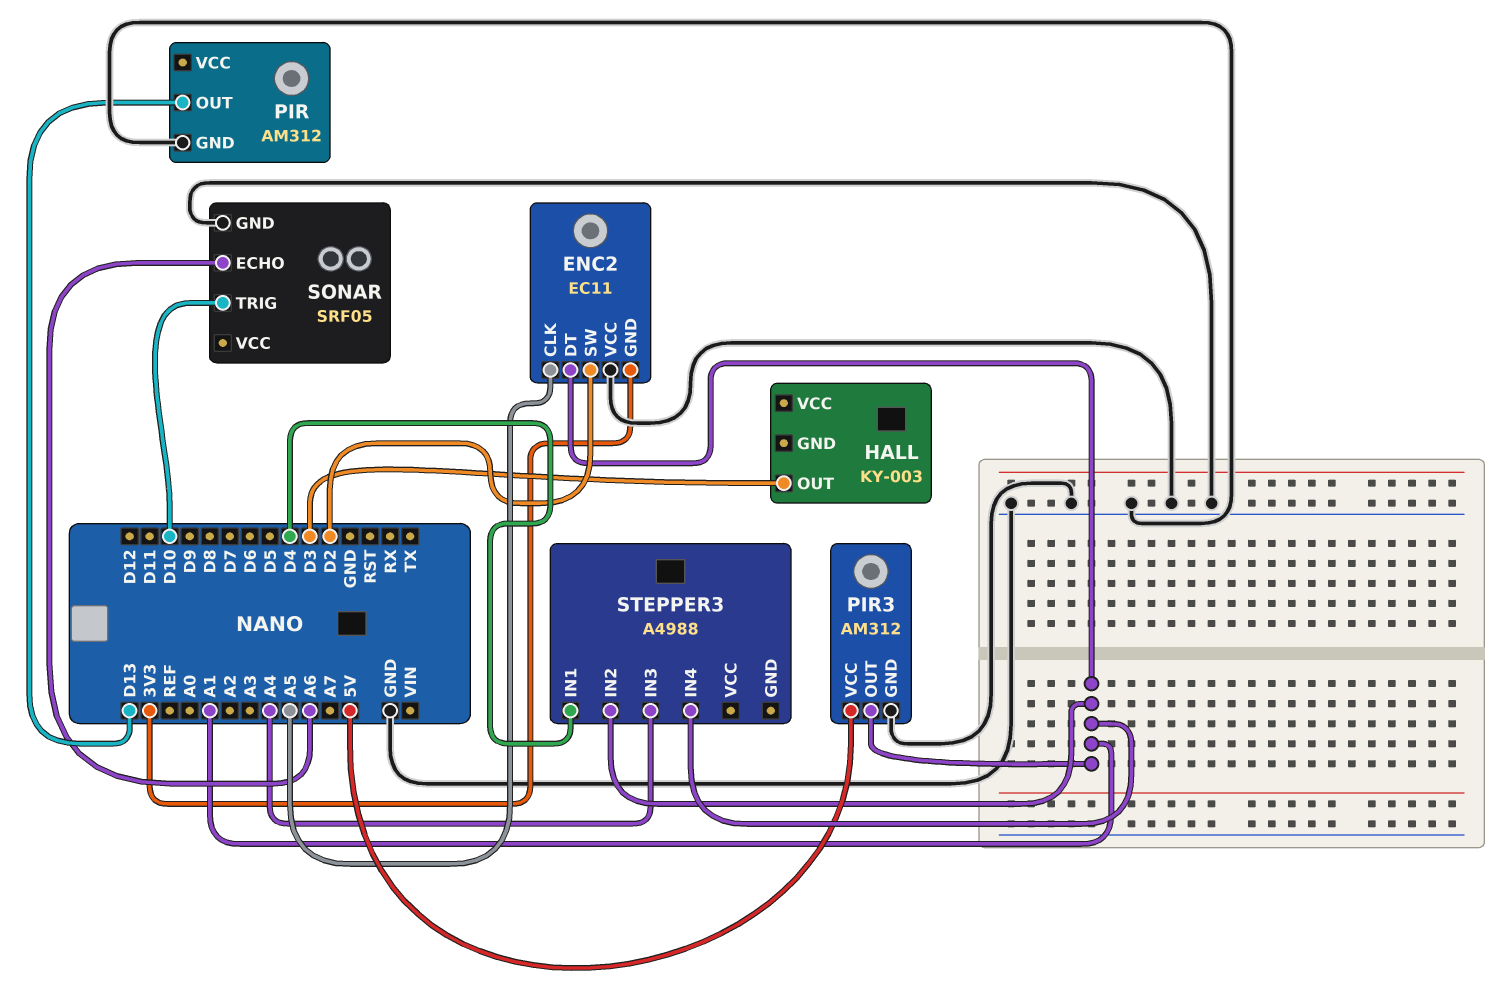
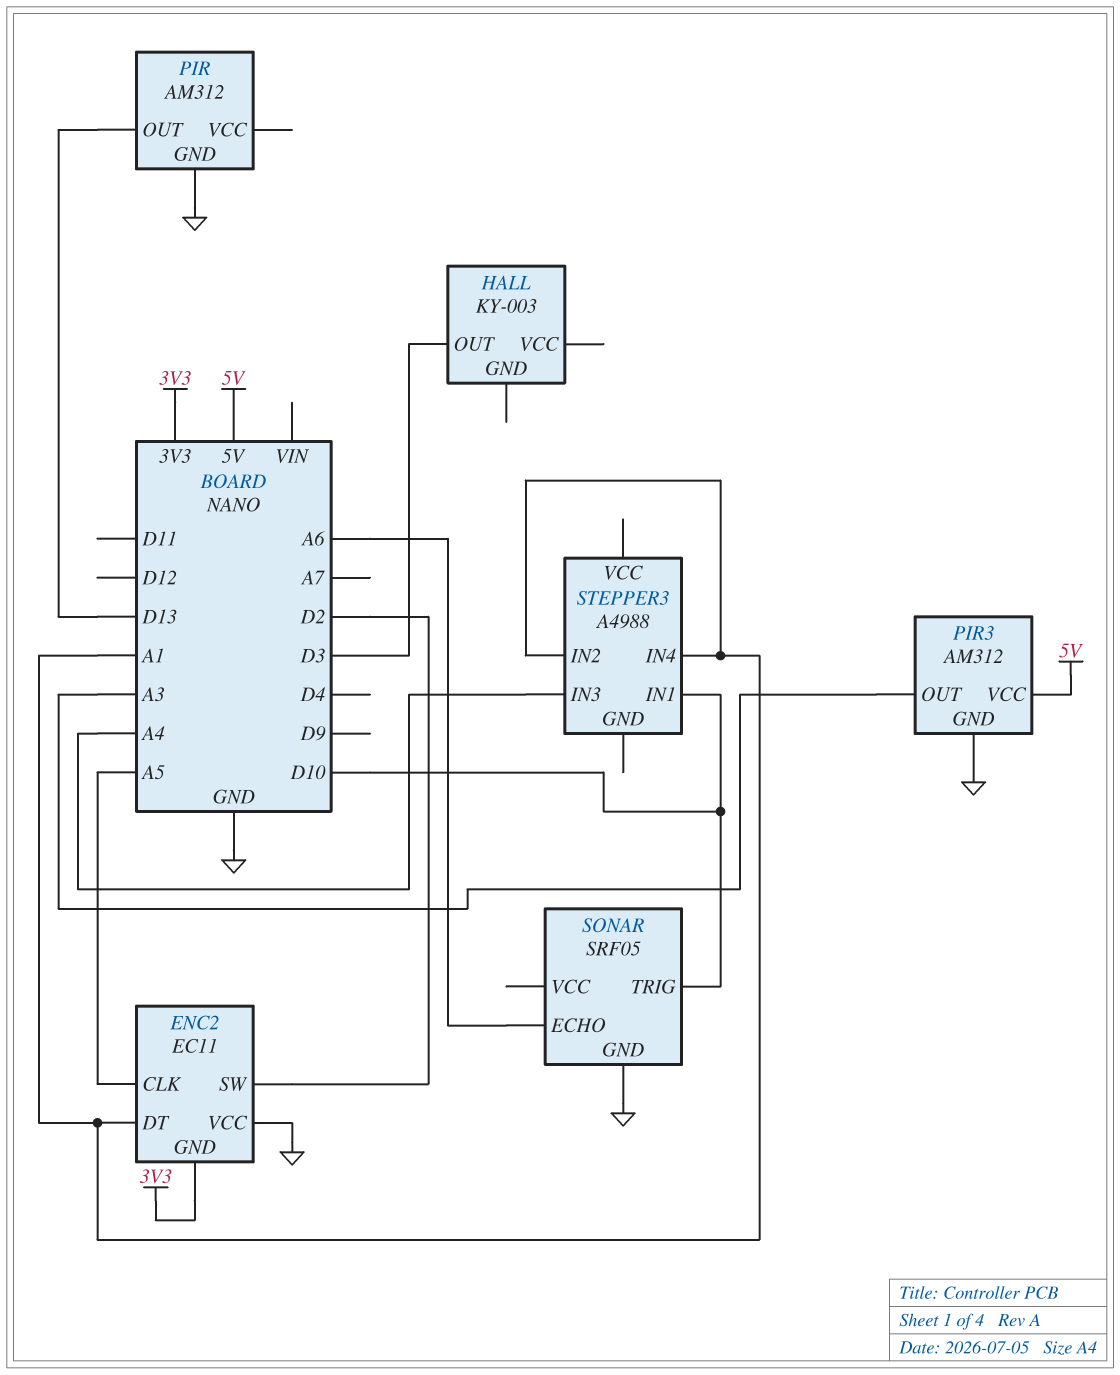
PIR3 pin OUT: A1 -> A3
STEPPER3 pin IN1: D4 -> D10

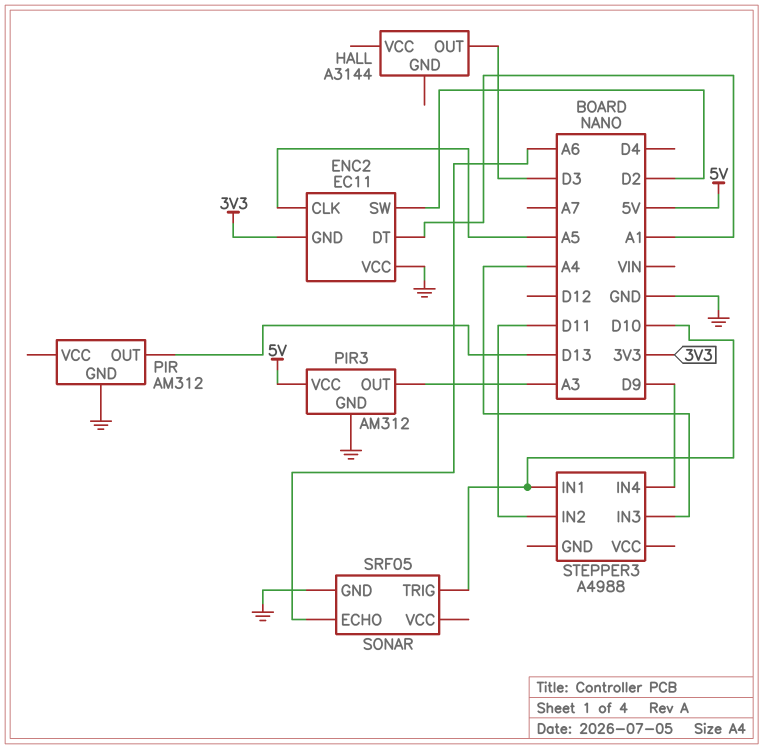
HALL: KY-003 -> A3144
STEPPER3 pin IN2: A1 -> D11
STEPPER3 pin IN4: A1 -> D9

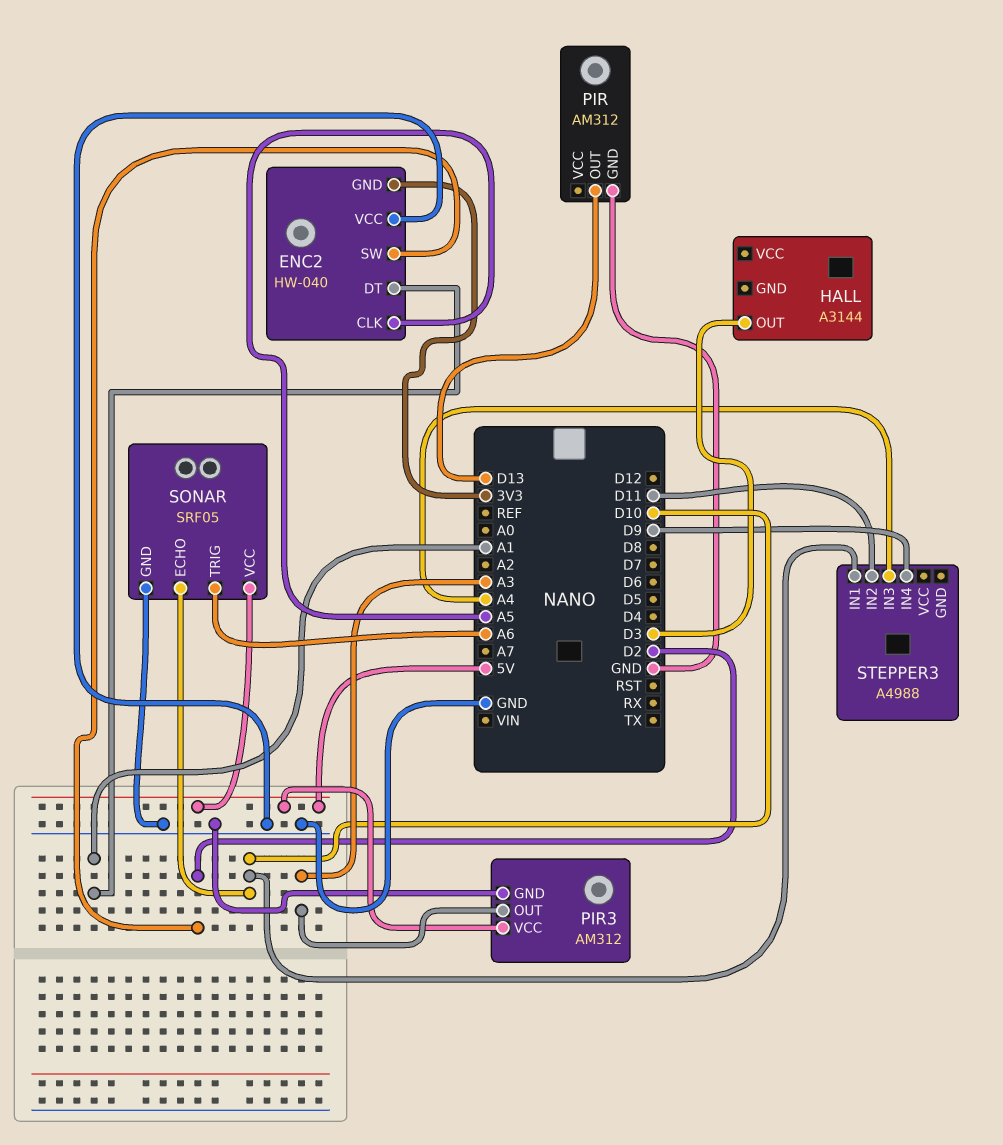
ENC2: EC11 -> HW-040
SONAR pin ECHO: A6 -> D10
SONAR pin TRIG: D10 -> A6
SONAR pin VCC: none -> 5V

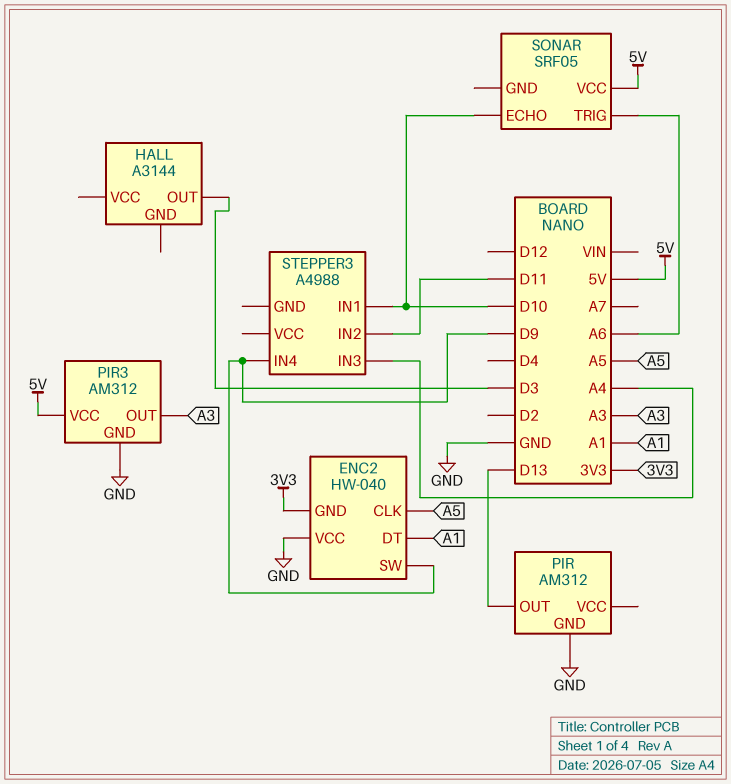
ENC2 pin SW: D2 -> D9
SONAR pin GND: GND -> none

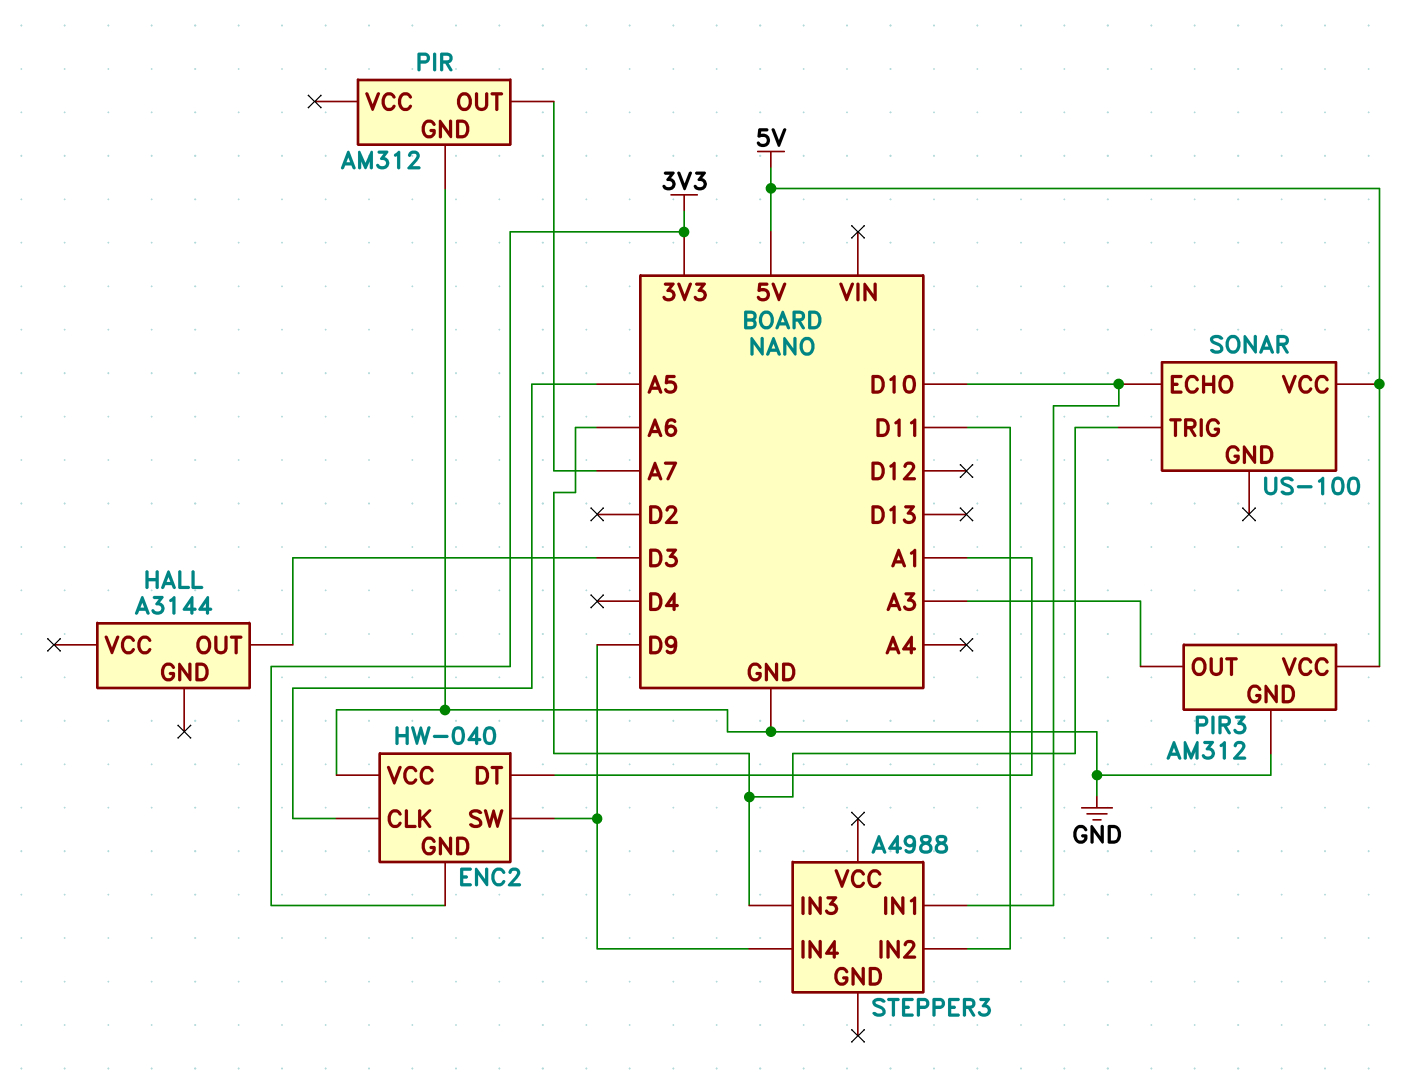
PIR pin OUT: D13 -> A7
SONAR: SRF05 -> US-100
STEPPER3 pin IN3: A4 -> A6

